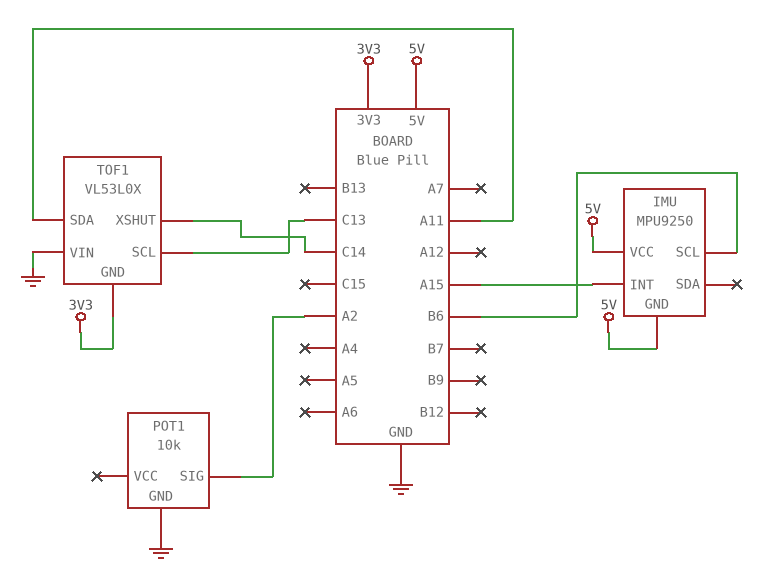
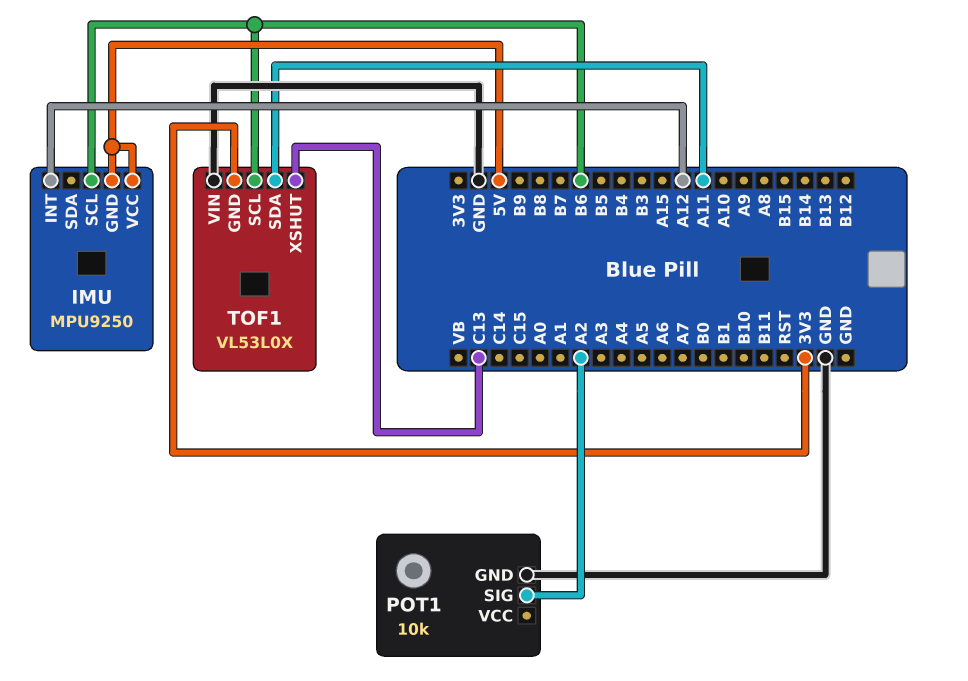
IMU pin INT: A15 -> A12
TOF1 pin SCL: C13 -> B6
TOF1 pin XSHUT: C14 -> C13

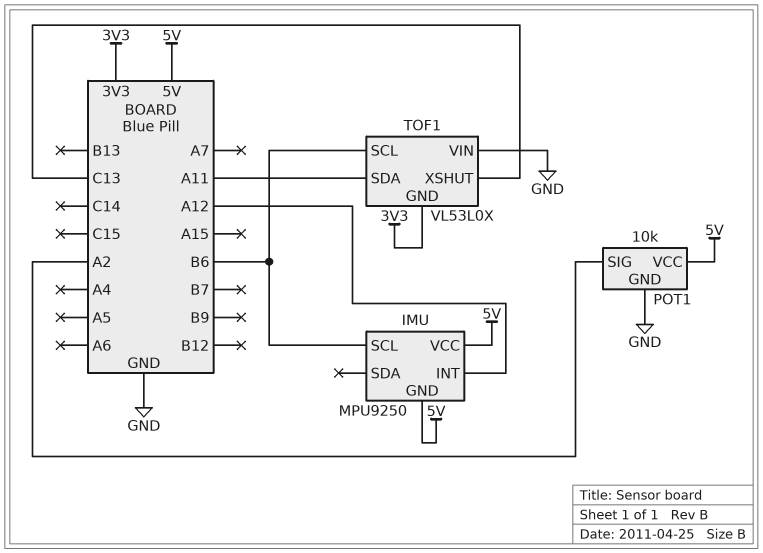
POT1 pin VCC: none -> 5V

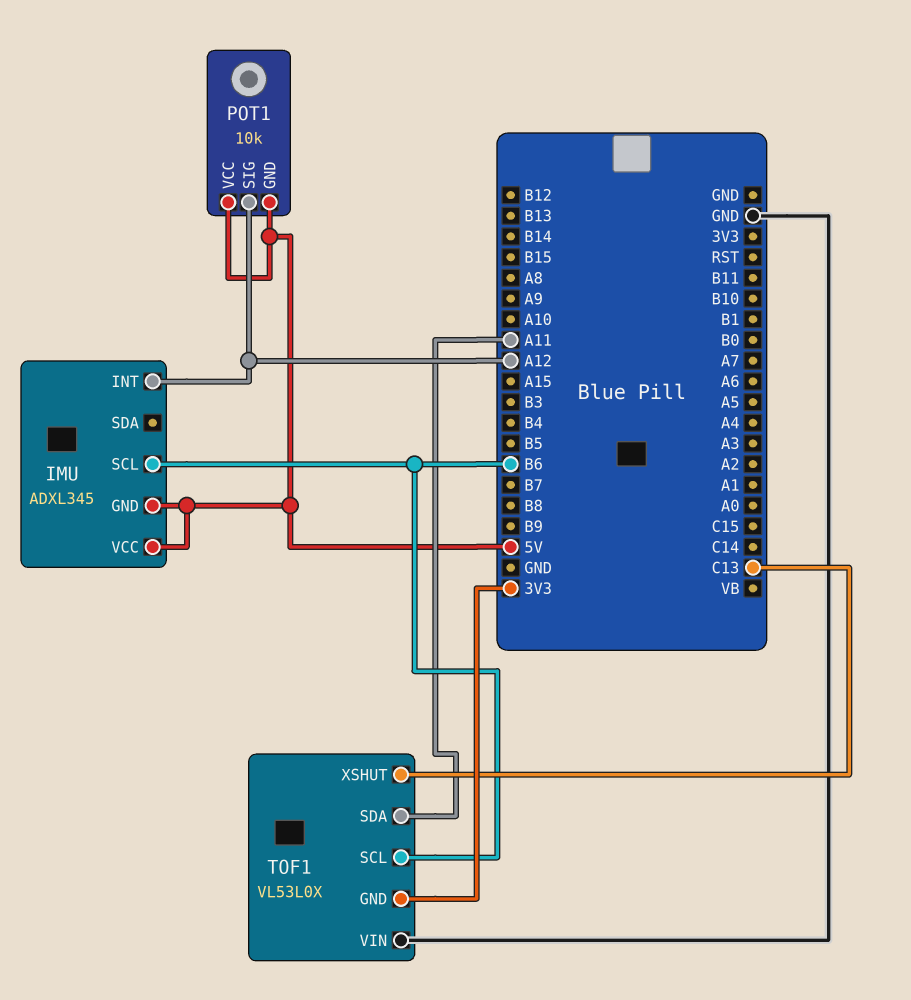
IMU: MPU9250 -> ADXL345
POT1 pin GND: GND -> 5V
POT1 pin SIG: A2 -> A12

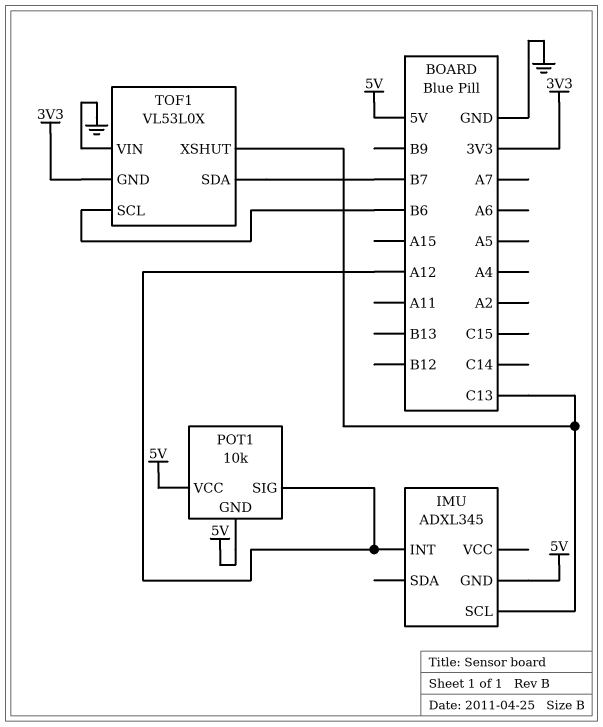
IMU pin SCL: B6 -> C13
IMU pin VCC: 5V -> none
TOF1 pin SDA: A11 -> B7

